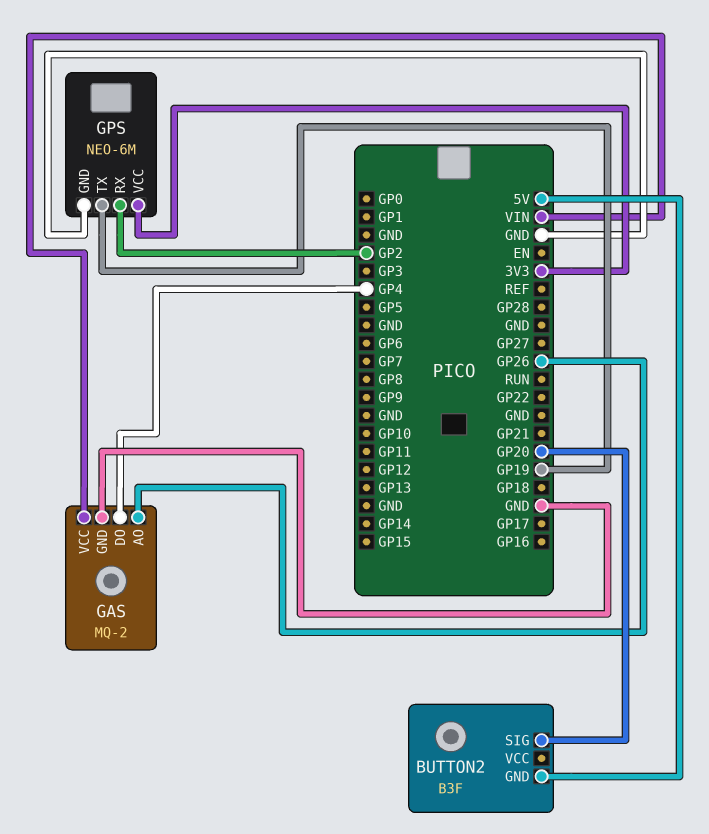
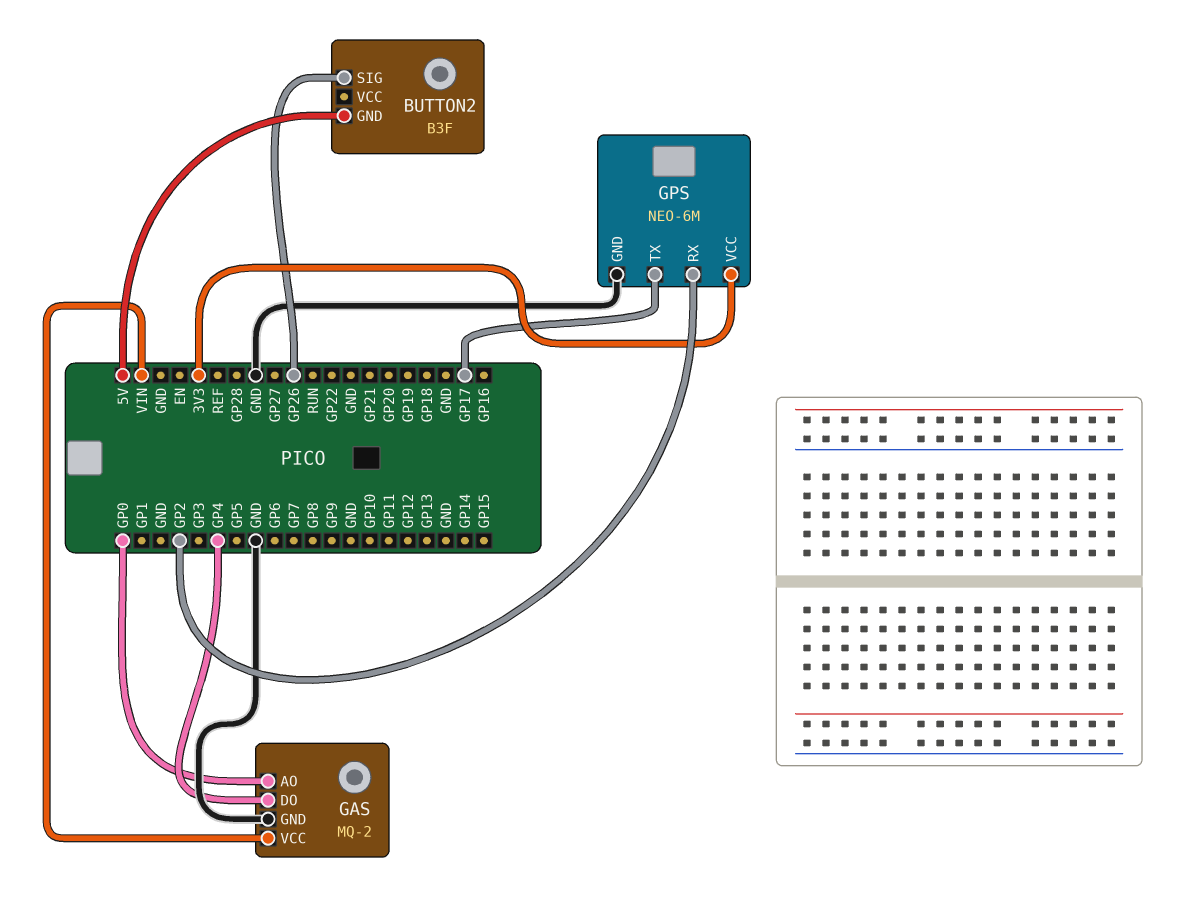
BUTTON2 pin SIG: GP20 -> GP26
GAS pin AO: GP26 -> GP0
GPS pin TX: GP19 -> GP17

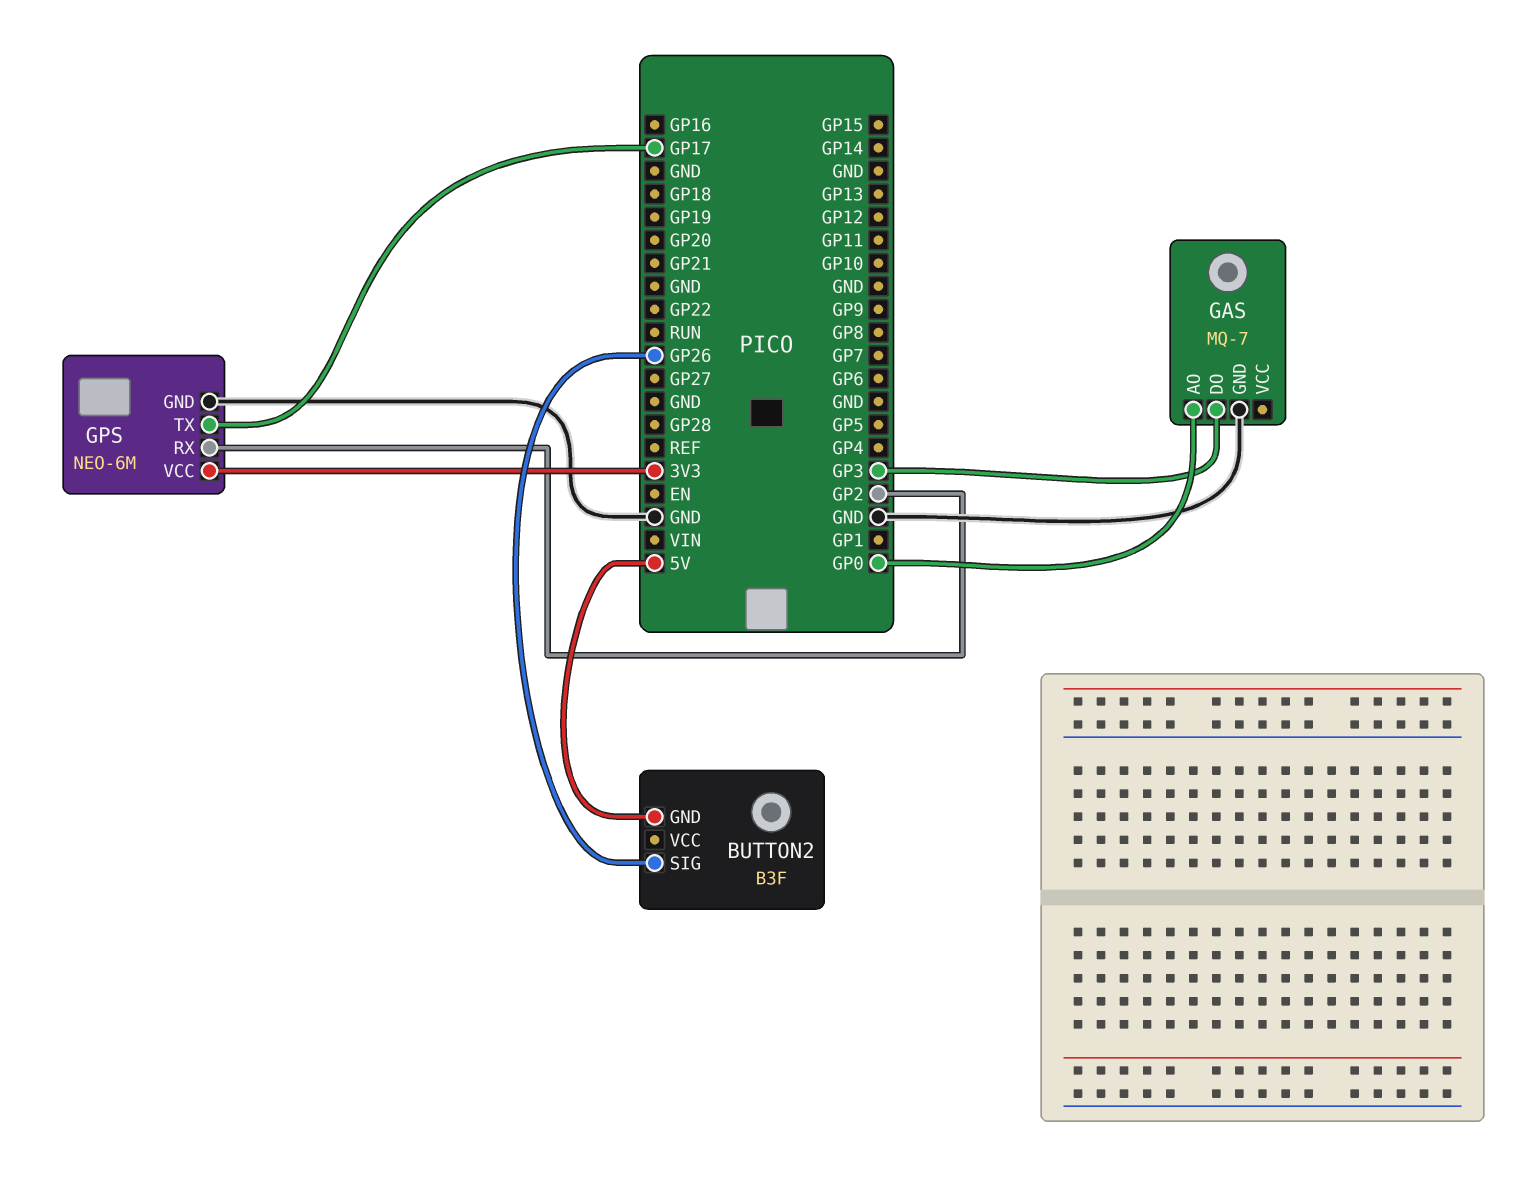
GAS: MQ-2 -> MQ-7
GAS pin DO: GP4 -> GP3
GAS pin VCC: VIN -> none

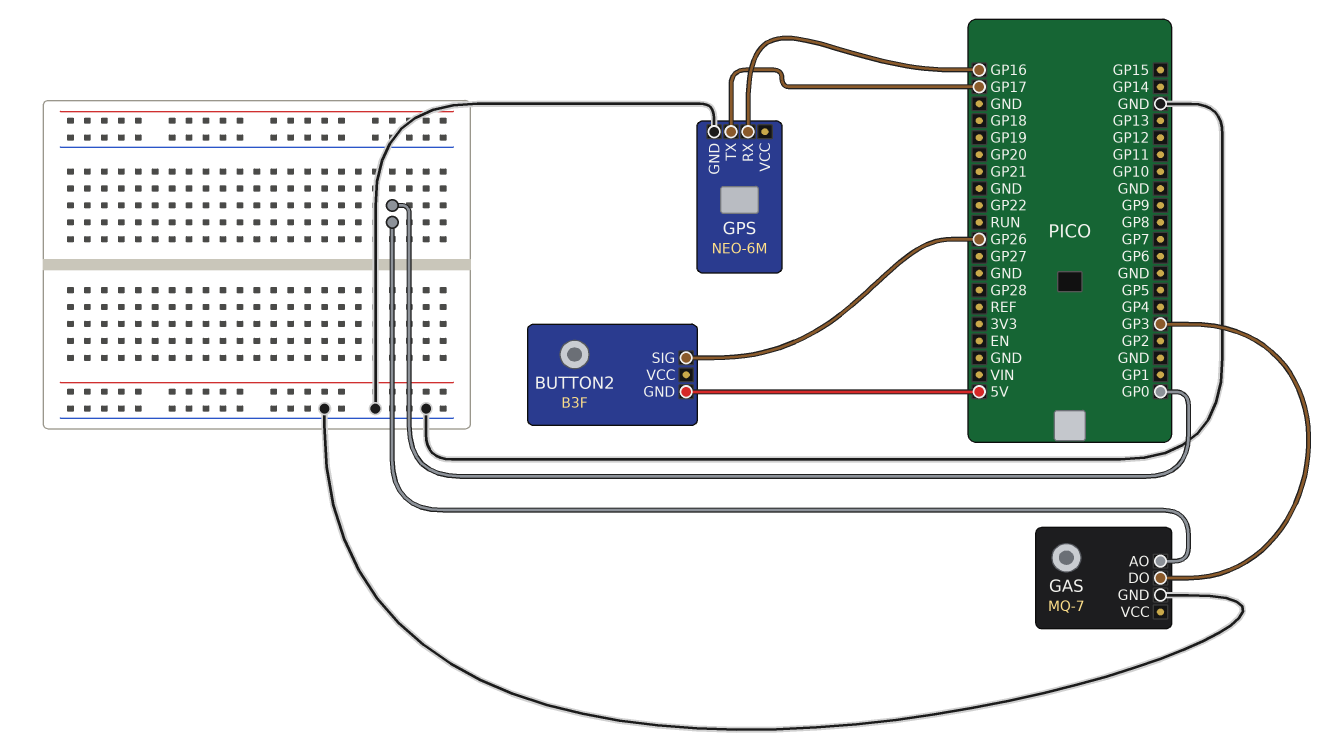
GPS pin RX: GP2 -> GP16
GPS pin VCC: 3V3 -> none

